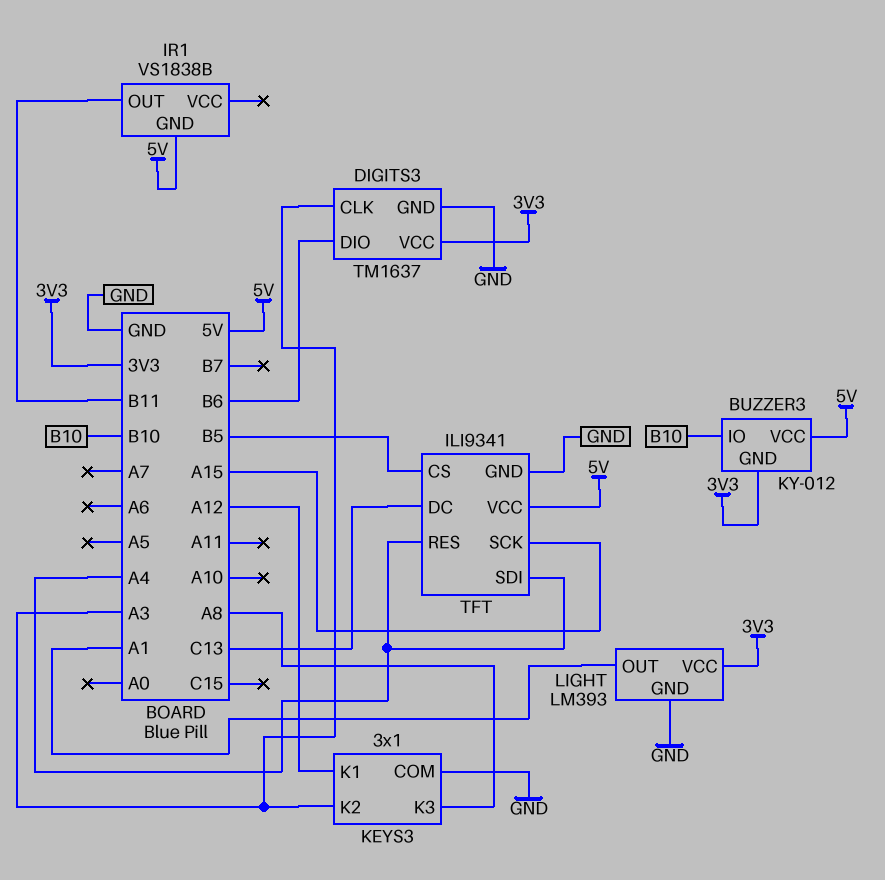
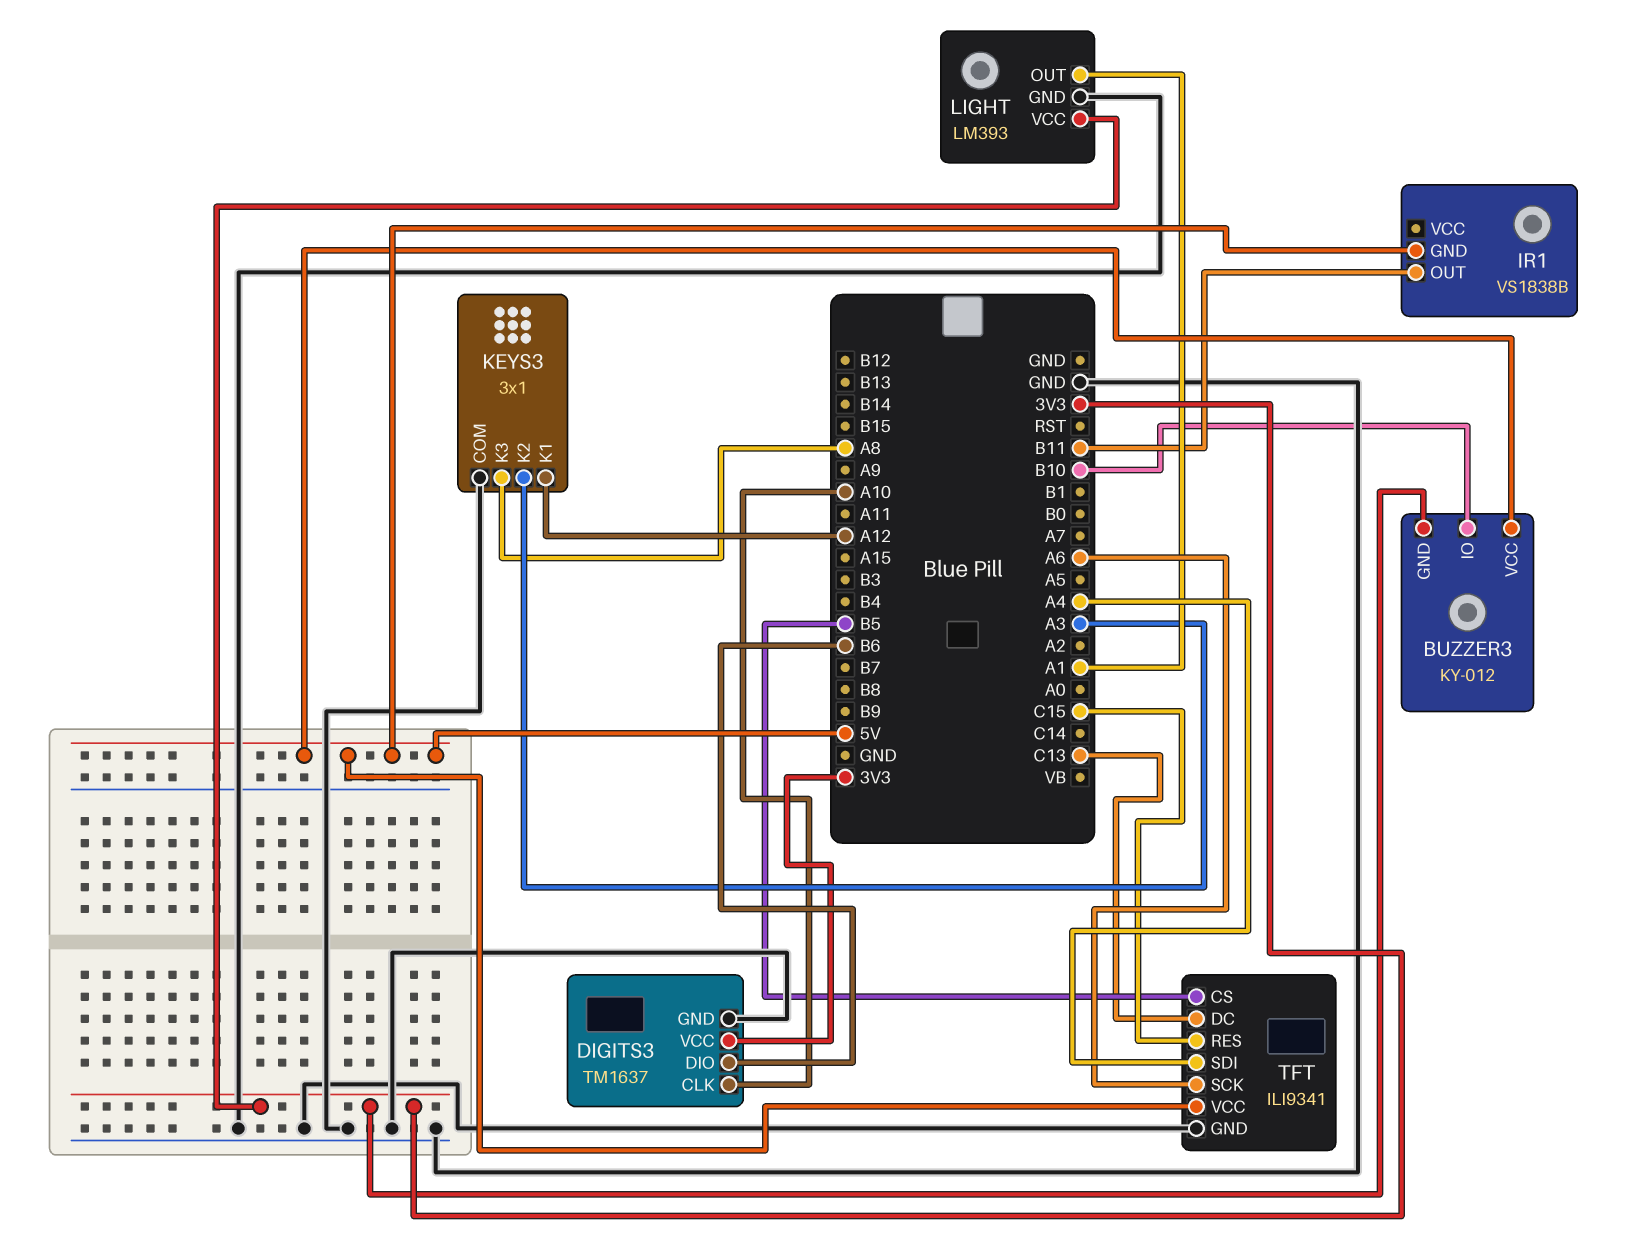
DIGITS3 pin CLK: A3 -> A10
TFT pin RES: A4 -> C15
TFT pin SCK: A15 -> A6

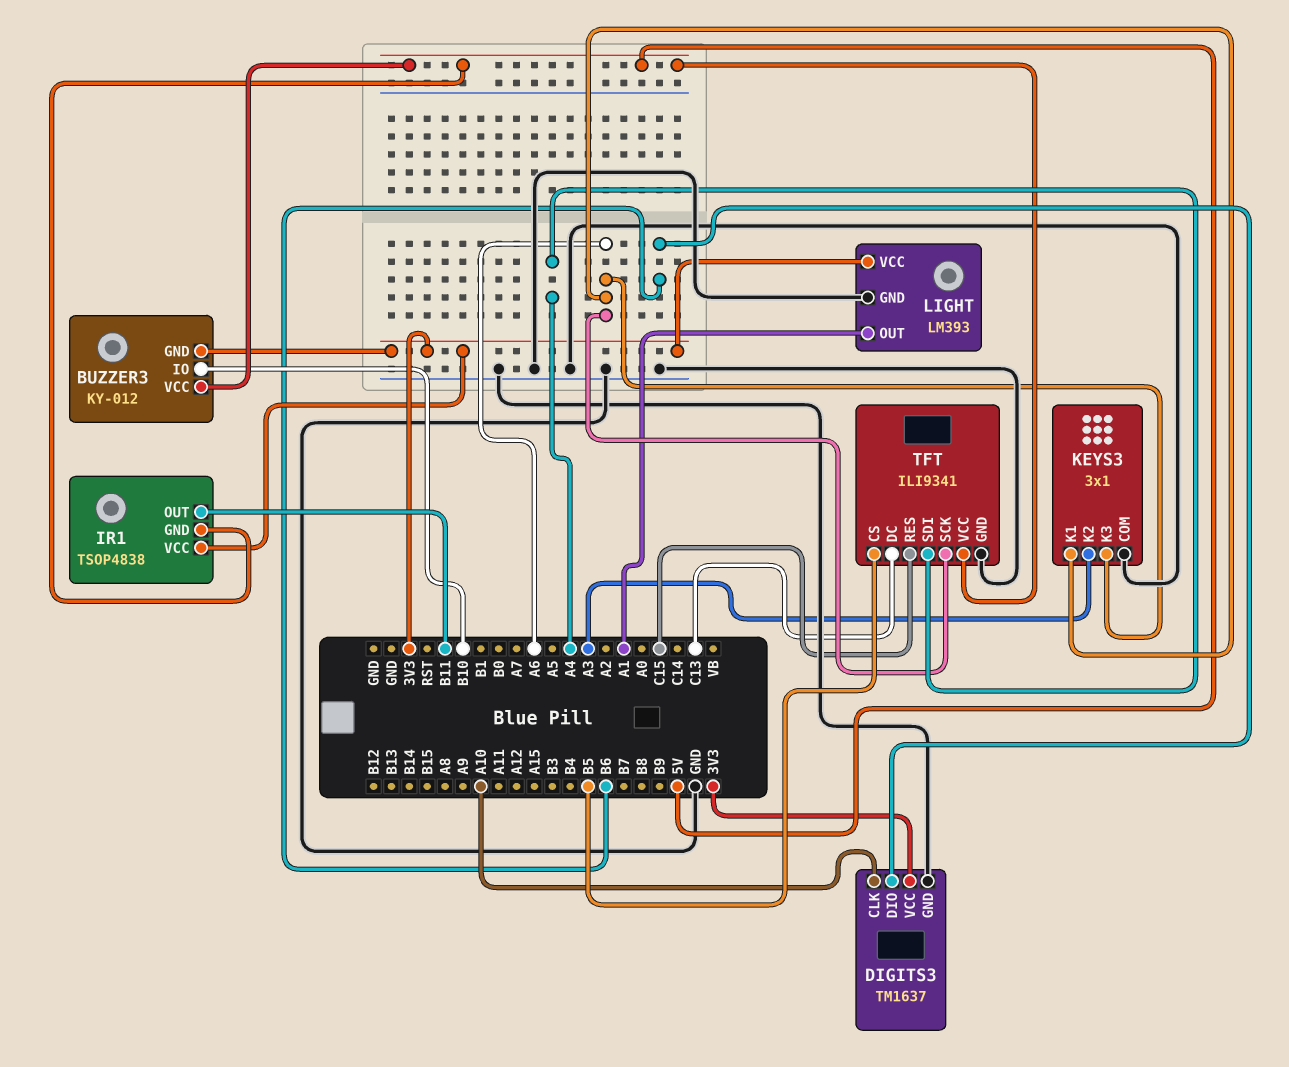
IR1: VS1838B -> TSOP4838
IR1 pin VCC: none -> 3V3
KEYS3 pin K1: A12 -> A6
KEYS3 pin K3: A8 -> A6

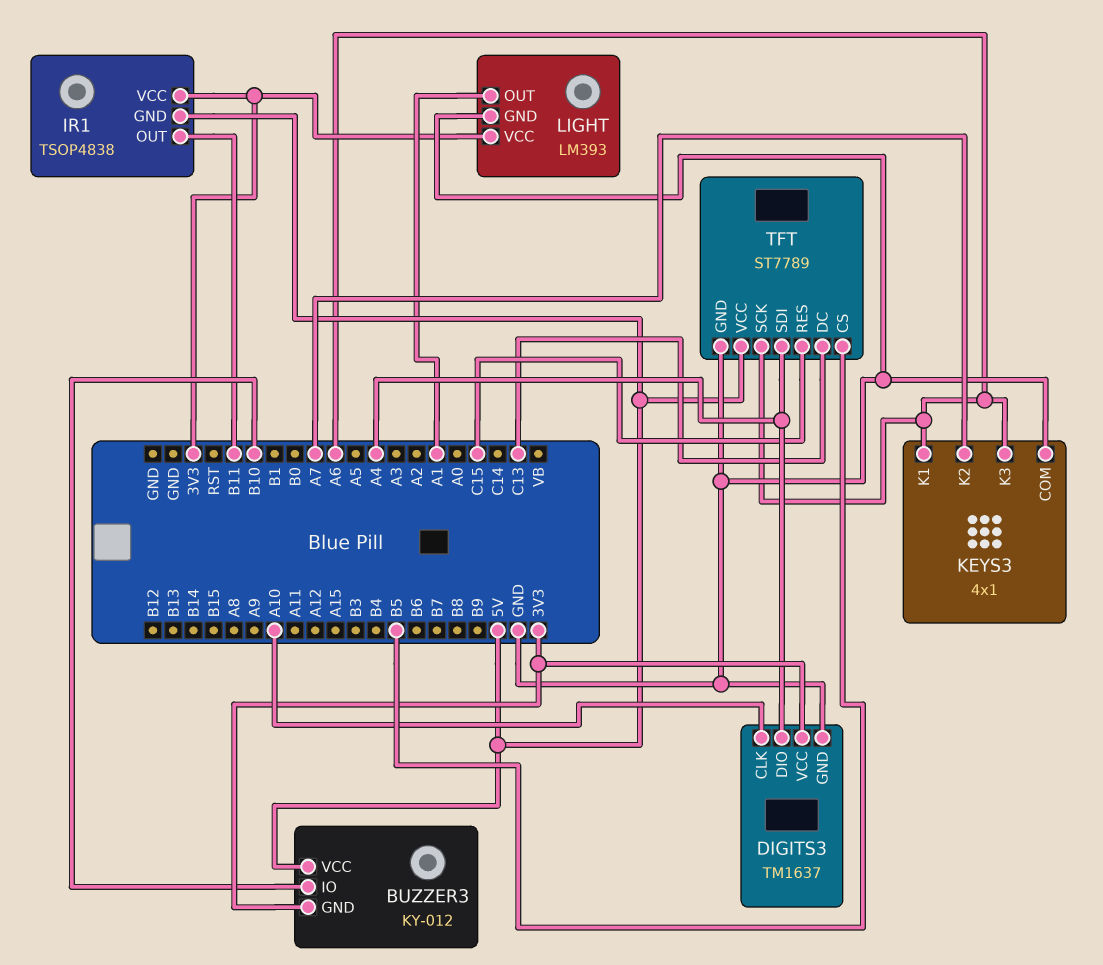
DIGITS3 pin DIO: B6 -> A4
KEYS3: 3x1 -> 4x1
KEYS3 pin K2: A3 -> A7
TFT: ILI9341 -> ST7789

